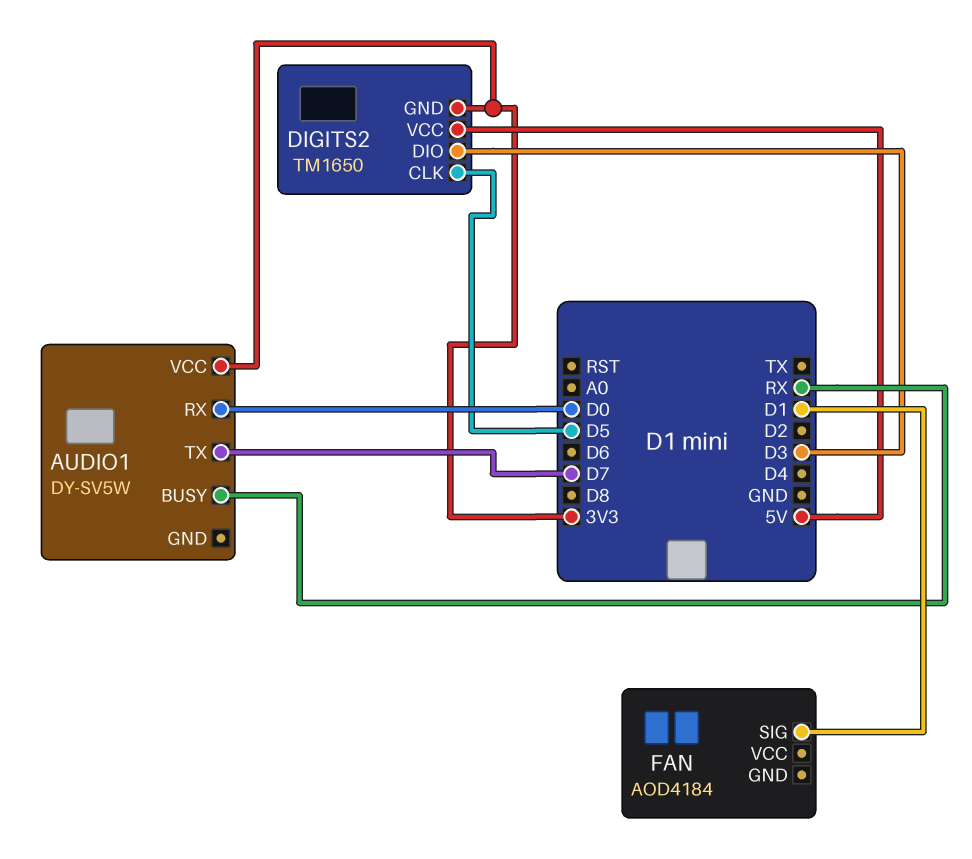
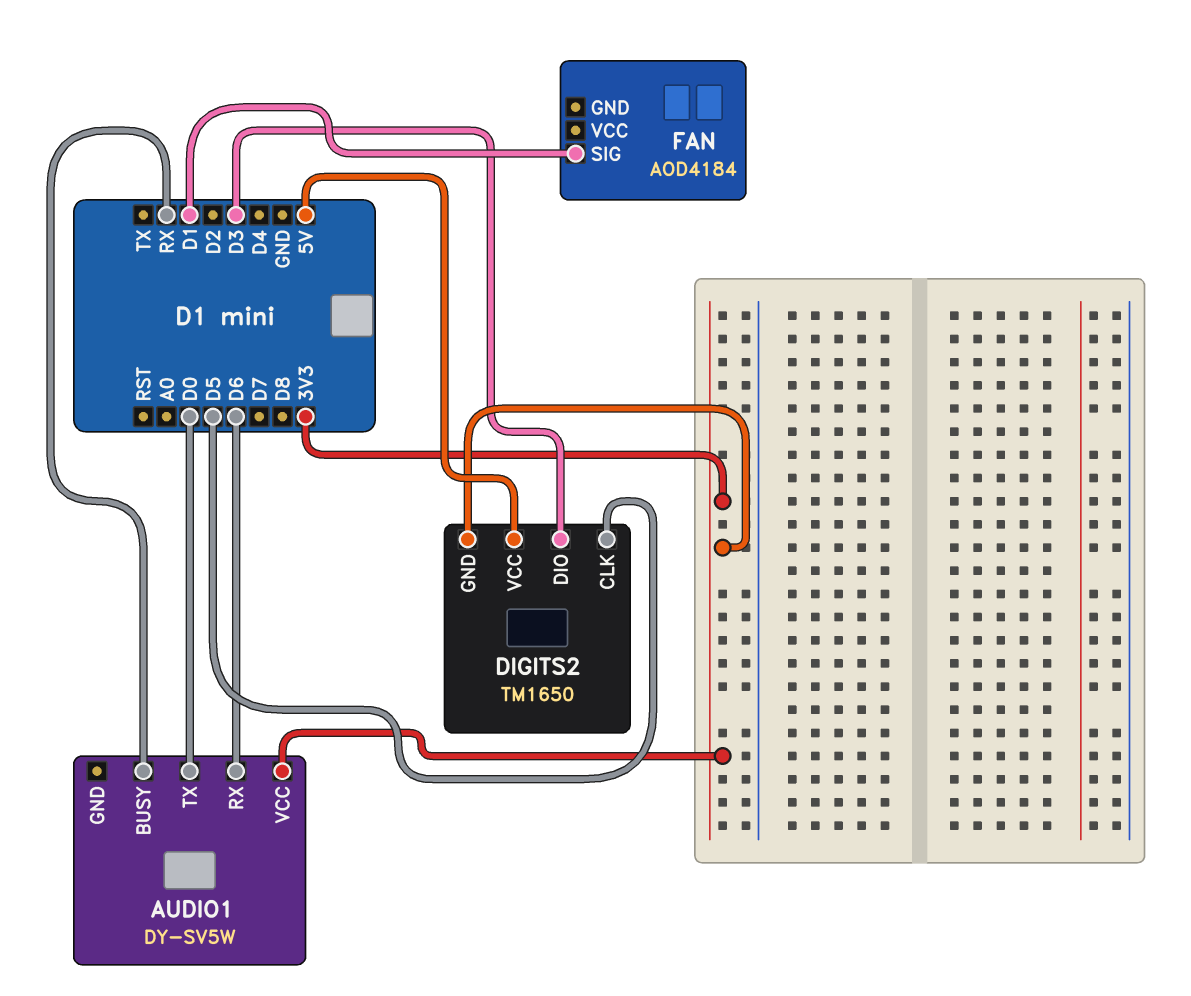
AUDIO1 pin RX: D0 -> D6
AUDIO1 pin TX: D7 -> D0

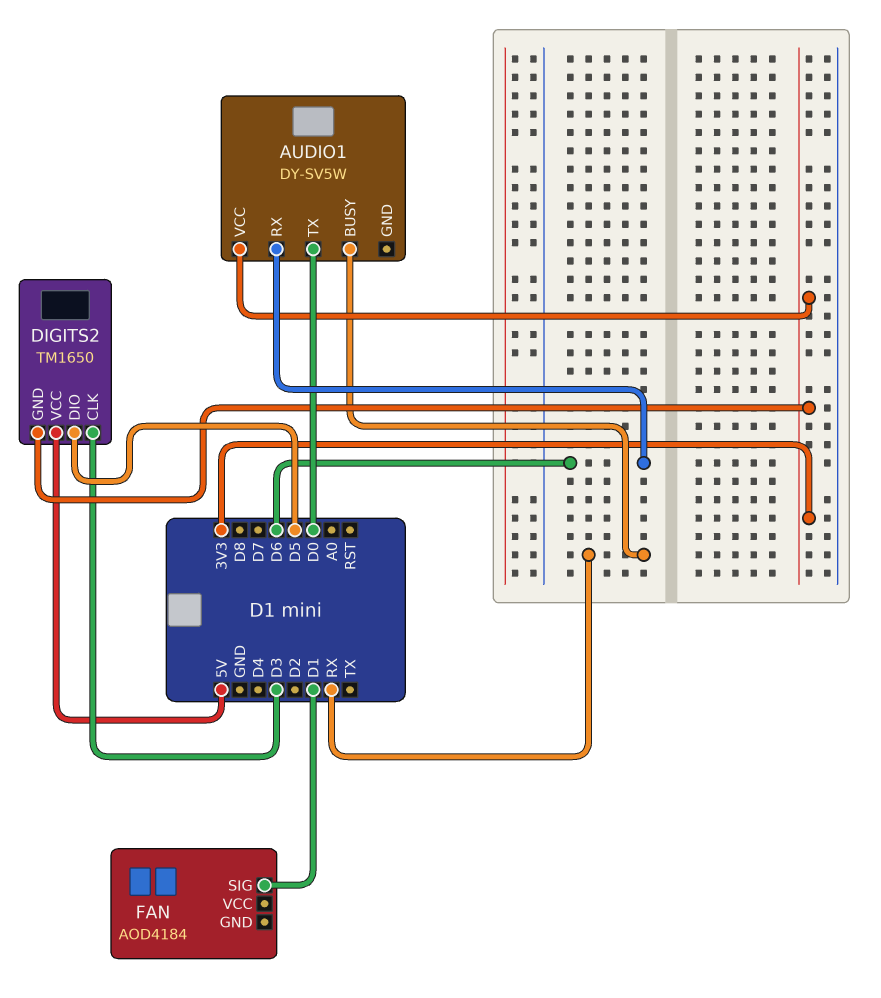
DIGITS2 pin CLK: D5 -> D3
DIGITS2 pin DIO: D3 -> D5

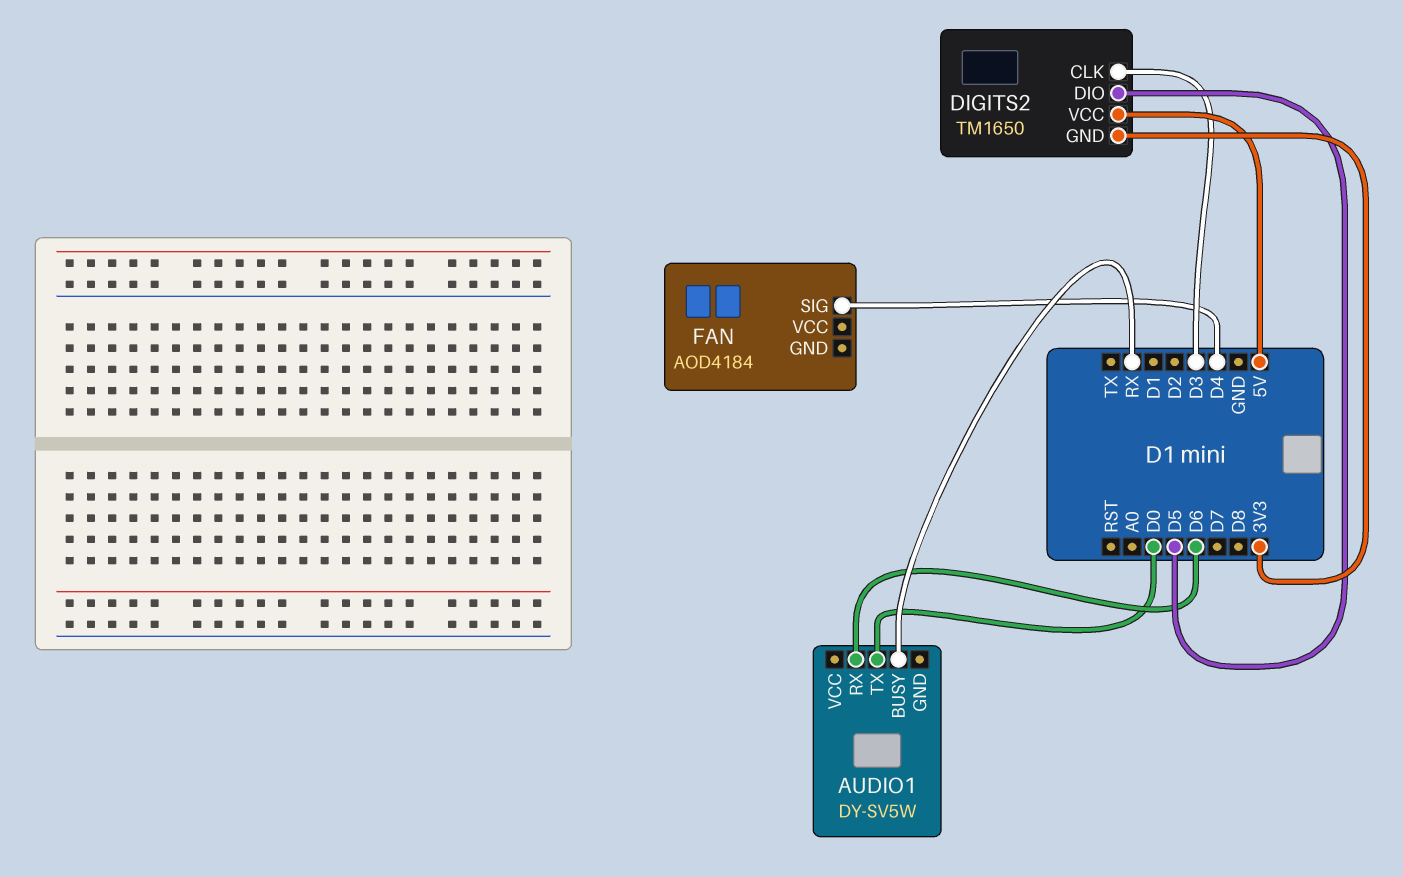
AUDIO1 pin VCC: 3V3 -> none
FAN pin SIG: D1 -> D4

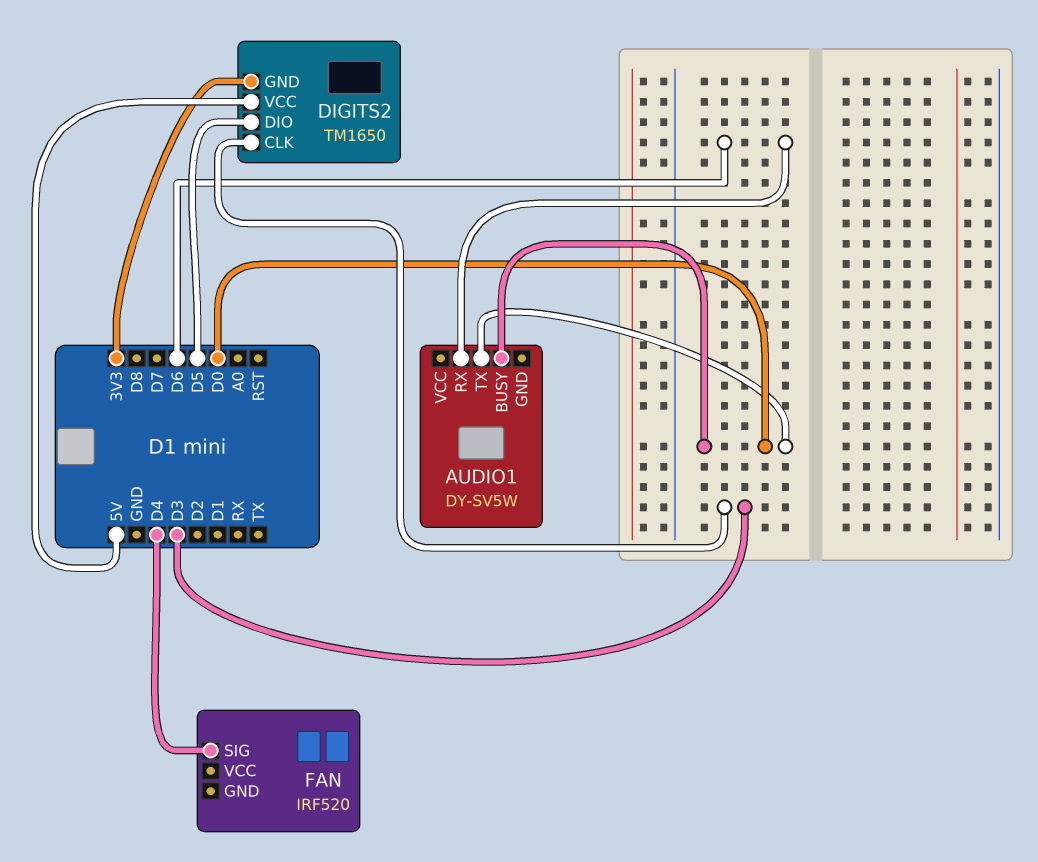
AUDIO1 pin BUSY: RX -> D0
FAN: AOD4184 -> IRF520

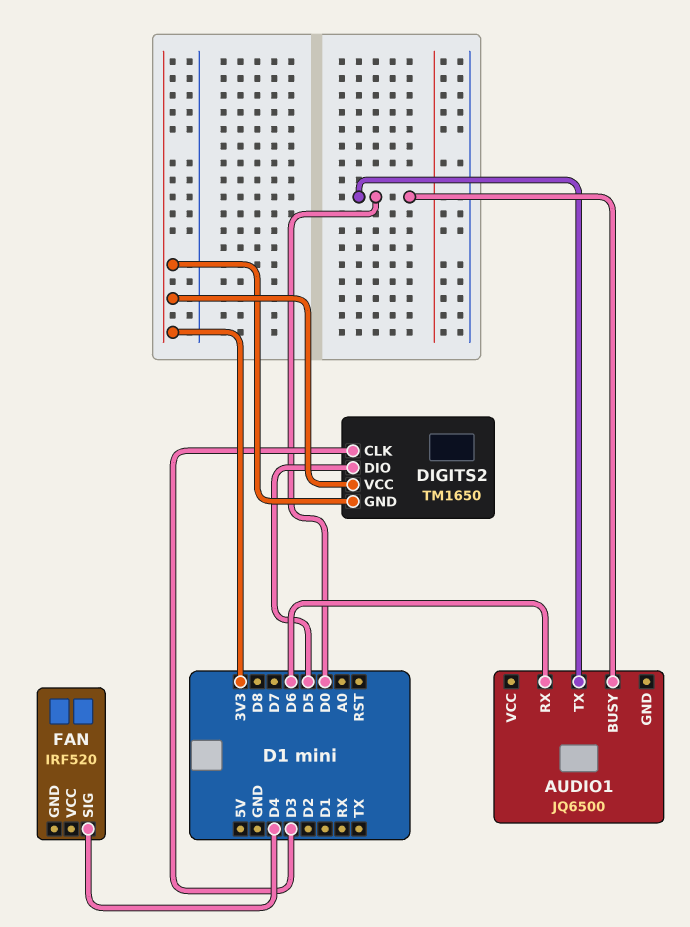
AUDIO1: DY-SV5W -> JQ6500
DIGITS2 pin VCC: 5V -> 3V3

